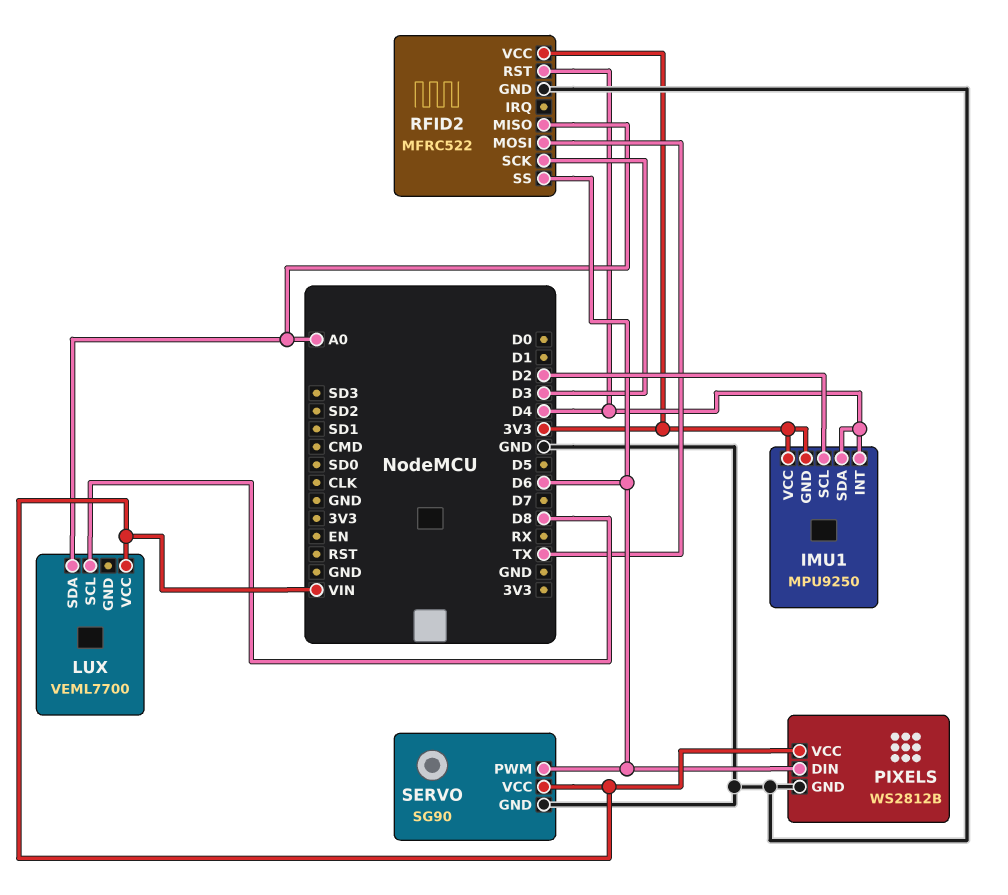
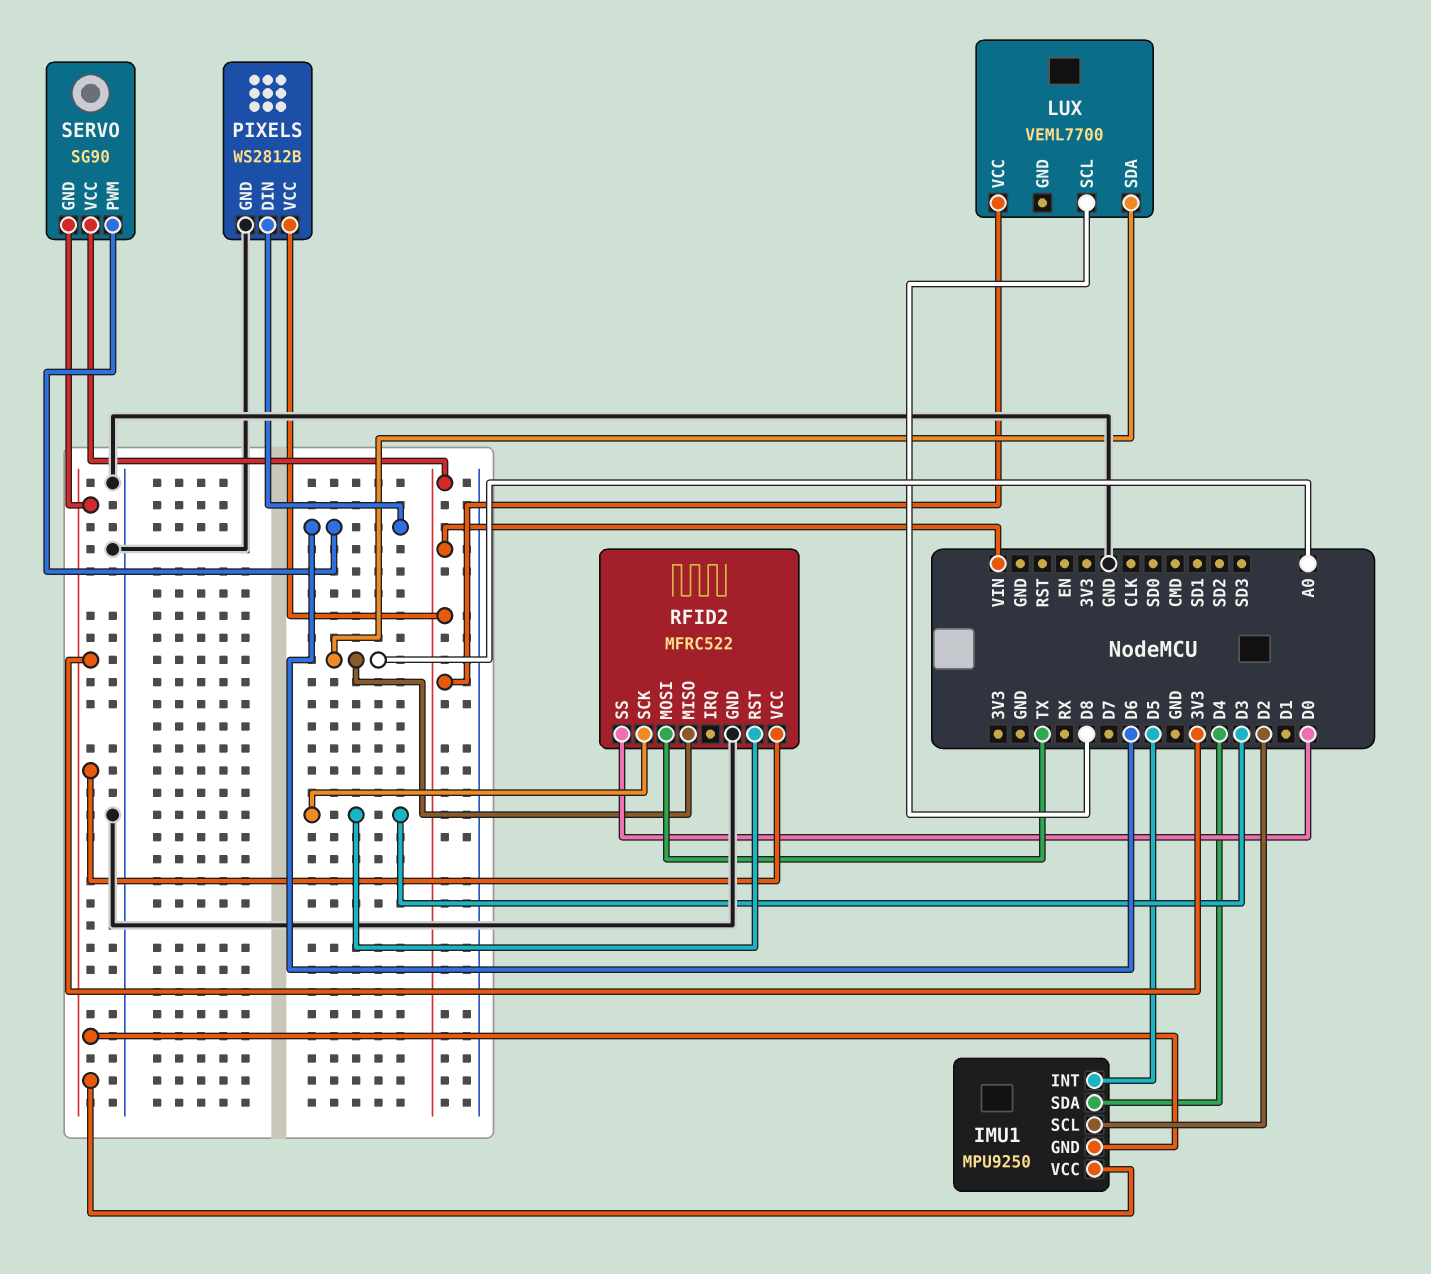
IMU1 pin INT: D4 -> D5
RFID2 pin RST: D4 -> D3
RFID2 pin SS: D6 -> D0
SERVO pin GND: GND -> 3V3

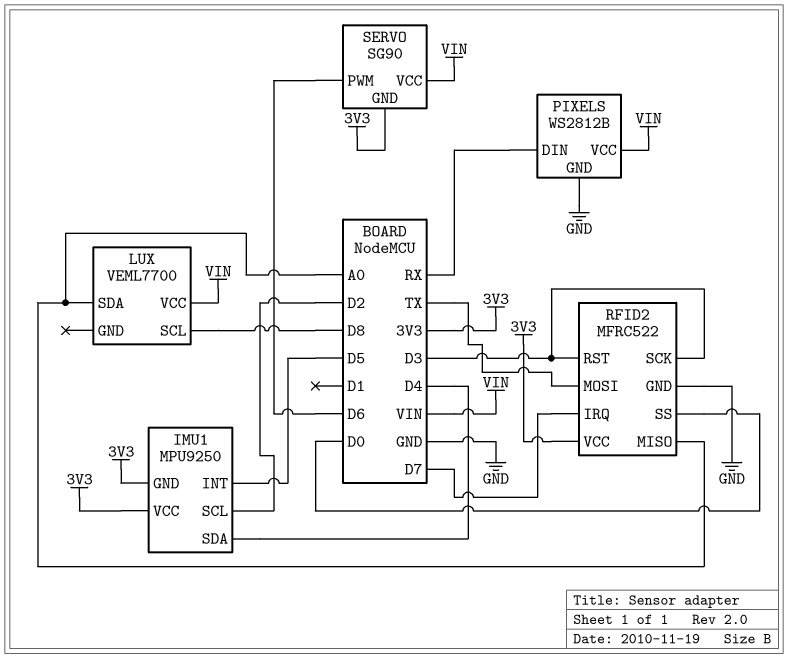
PIXELS pin DIN: D6 -> RX
RFID2 pin IRQ: none -> D7

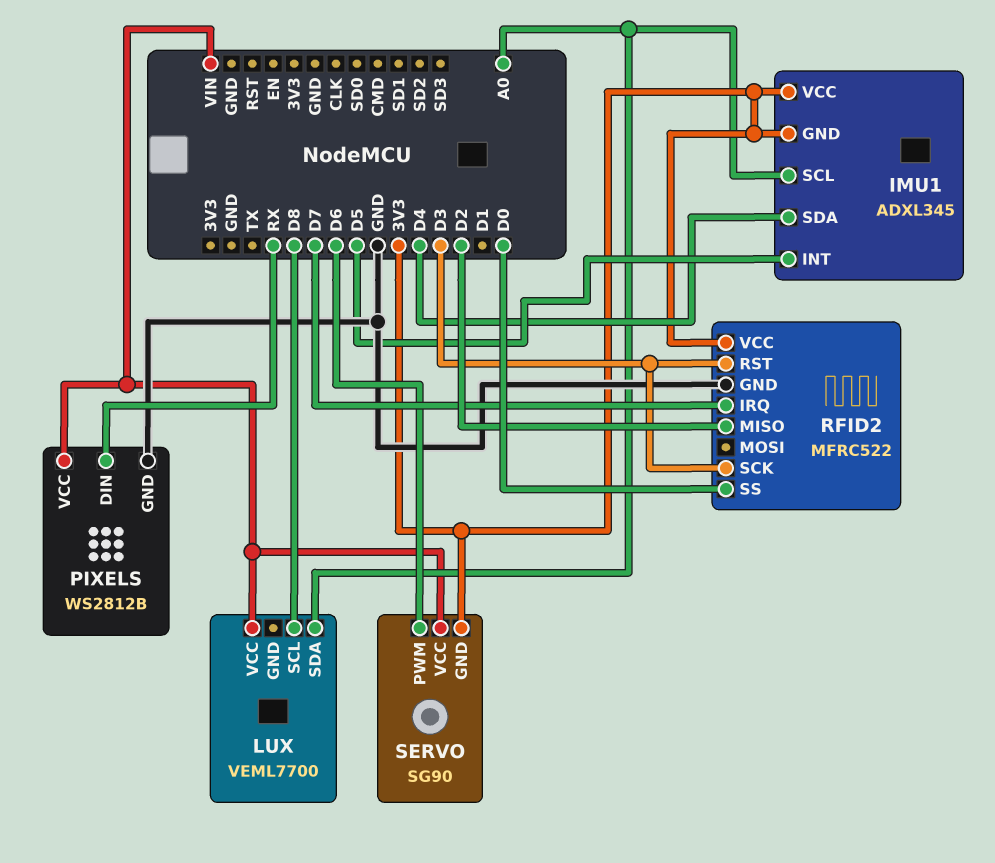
IMU1: MPU9250 -> ADXL345
IMU1 pin SCL: D2 -> A0
RFID2 pin MISO: A0 -> D2
RFID2 pin MOSI: TX -> none

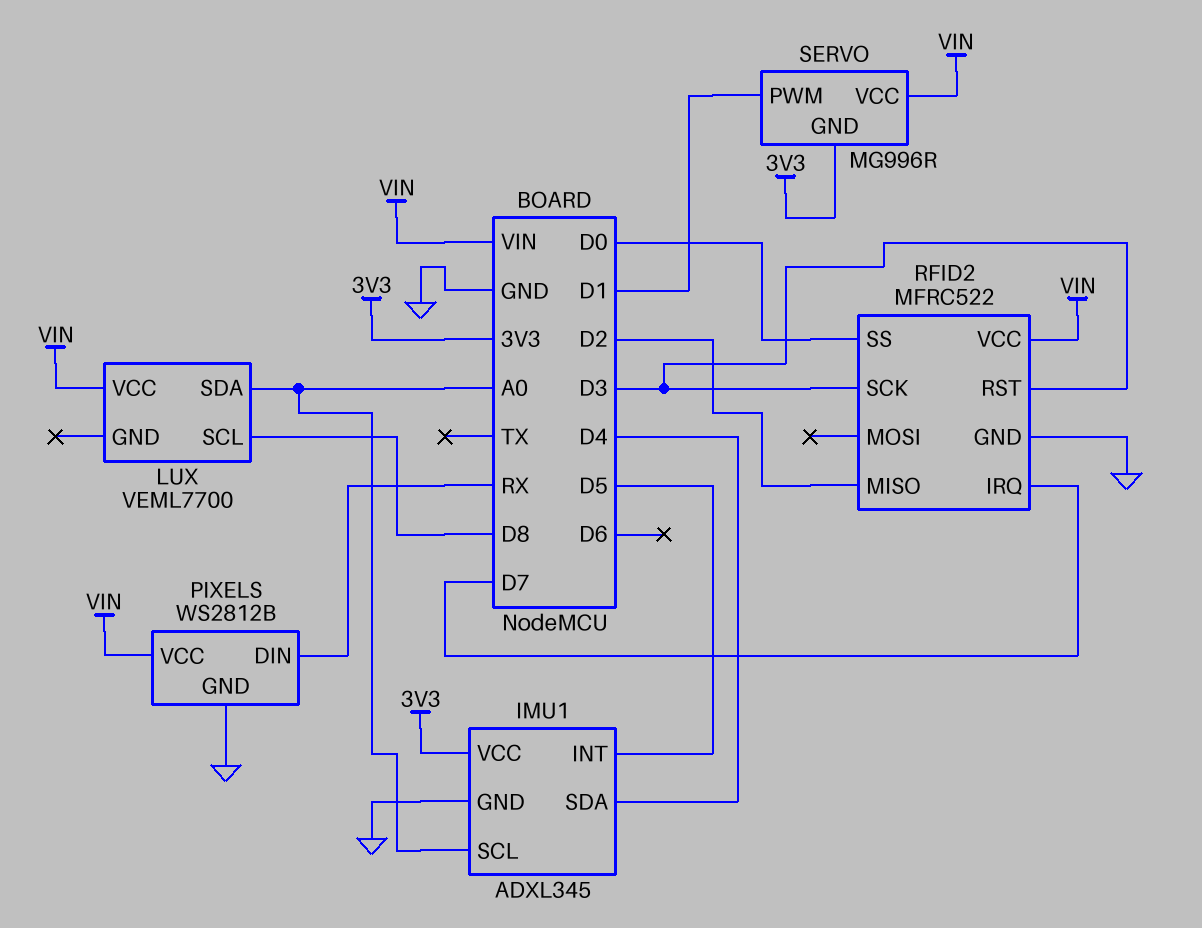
IMU1 pin GND: 3V3 -> GND
RFID2 pin VCC: 3V3 -> VIN
SERVO: SG90 -> MG996R
SERVO pin PWM: D6 -> D1

